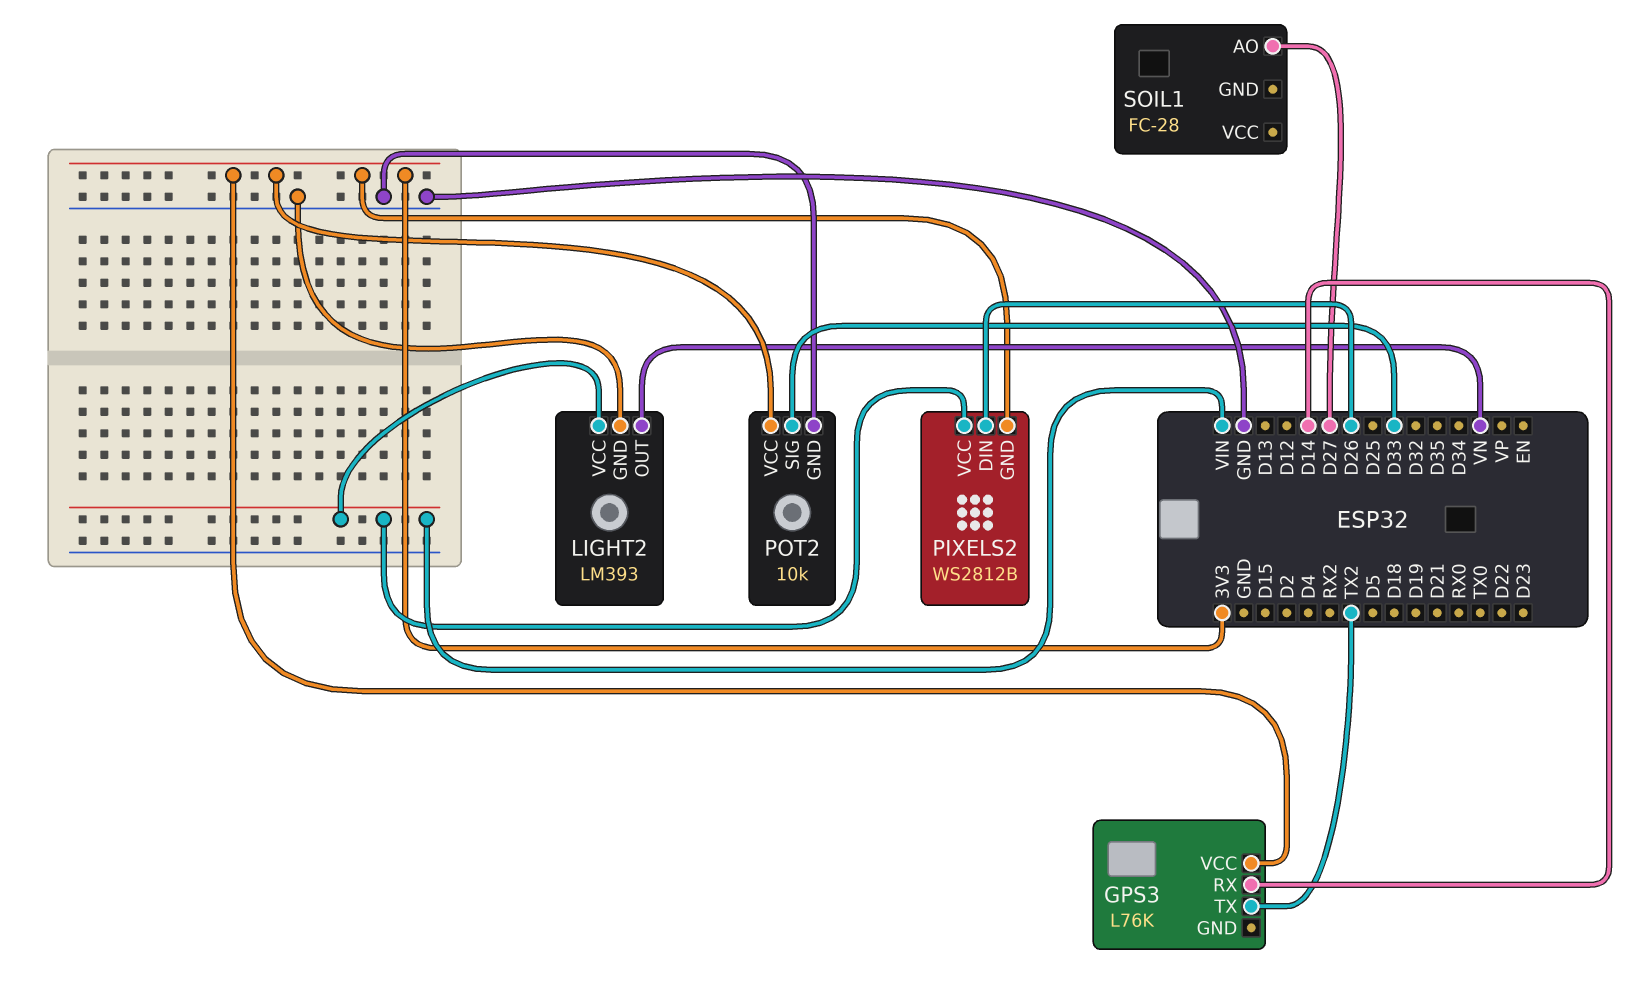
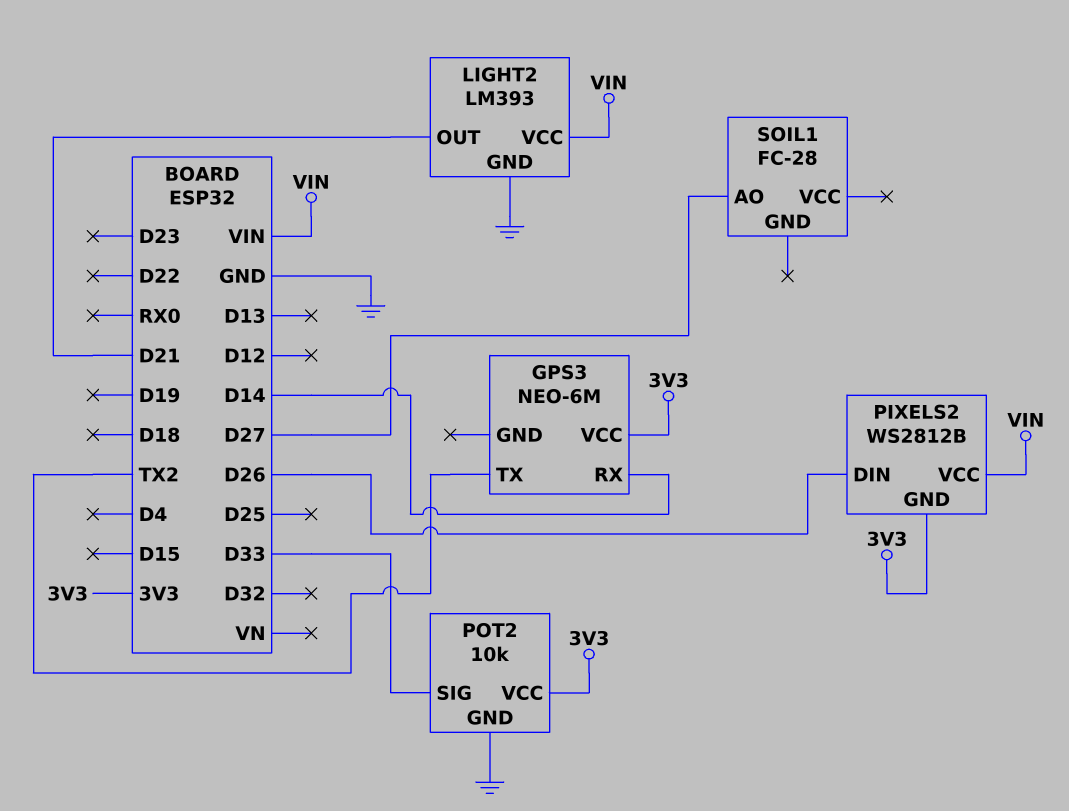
GPS3: L76K -> NEO-6M
LIGHT2 pin OUT: VN -> D21

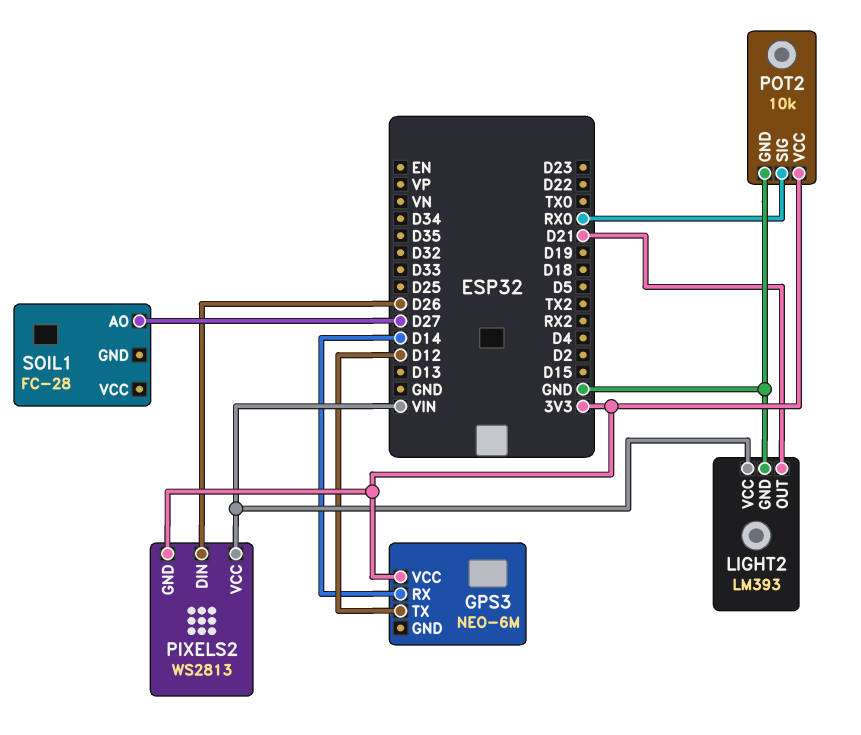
GPS3 pin TX: TX2 -> D12
PIXELS2: WS2812B -> WS2813
POT2 pin SIG: D33 -> RX0

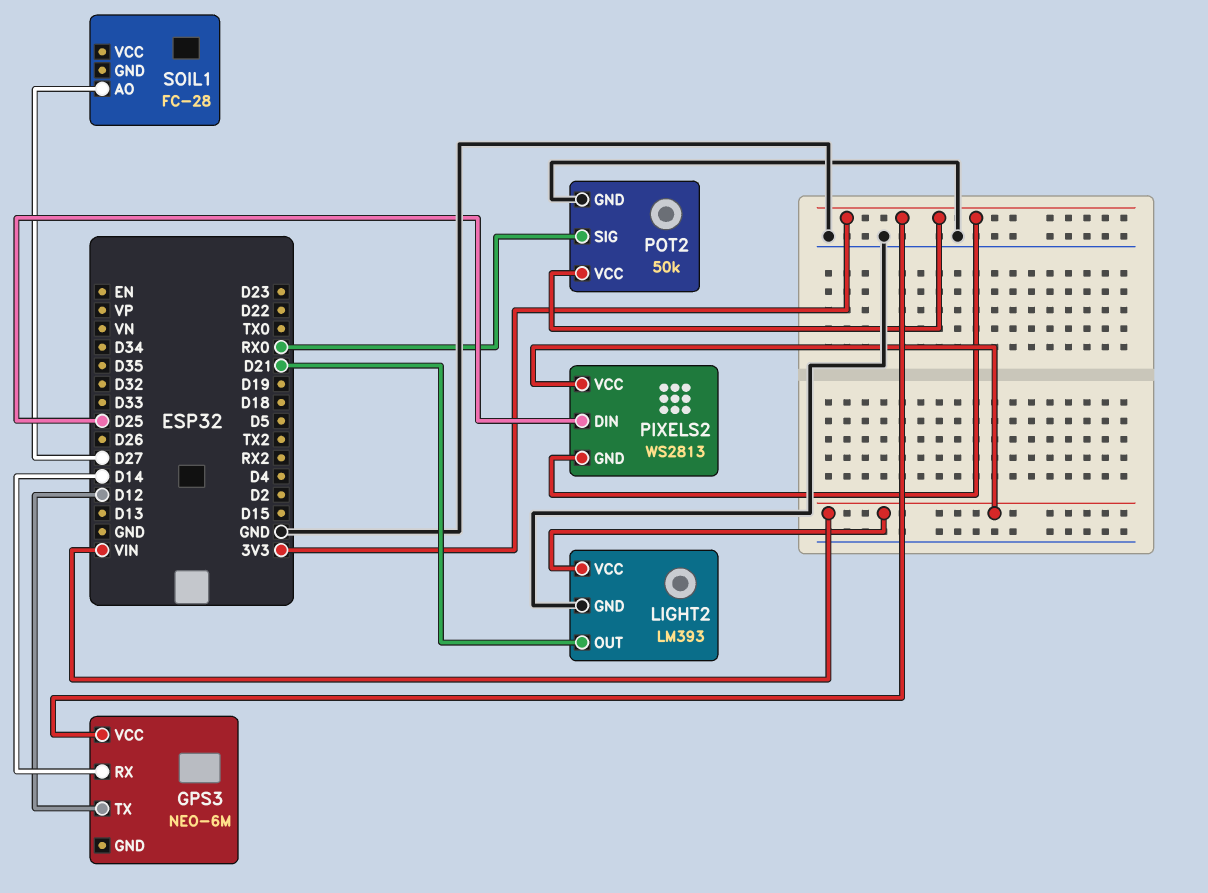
PIXELS2 pin DIN: D26 -> D25
POT2: 10k -> 50k

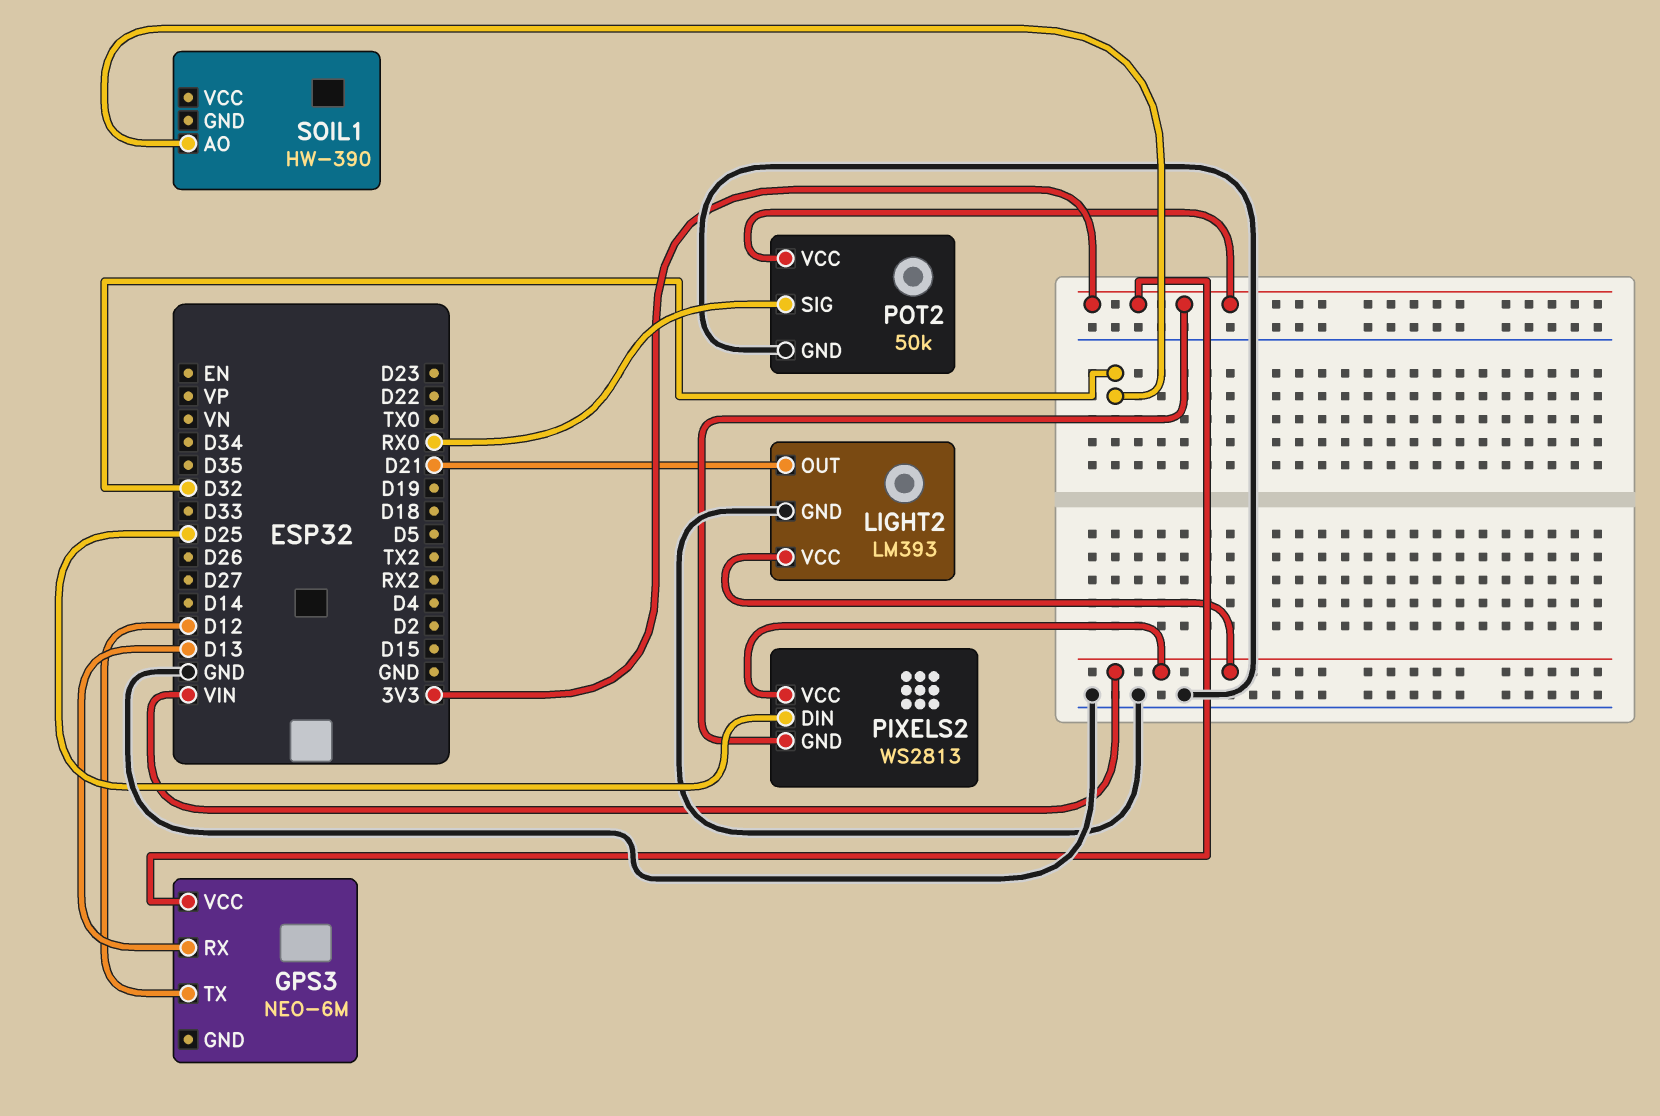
GPS3 pin RX: D14 -> D13
SOIL1: FC-28 -> HW-390
SOIL1 pin AO: D27 -> D32

